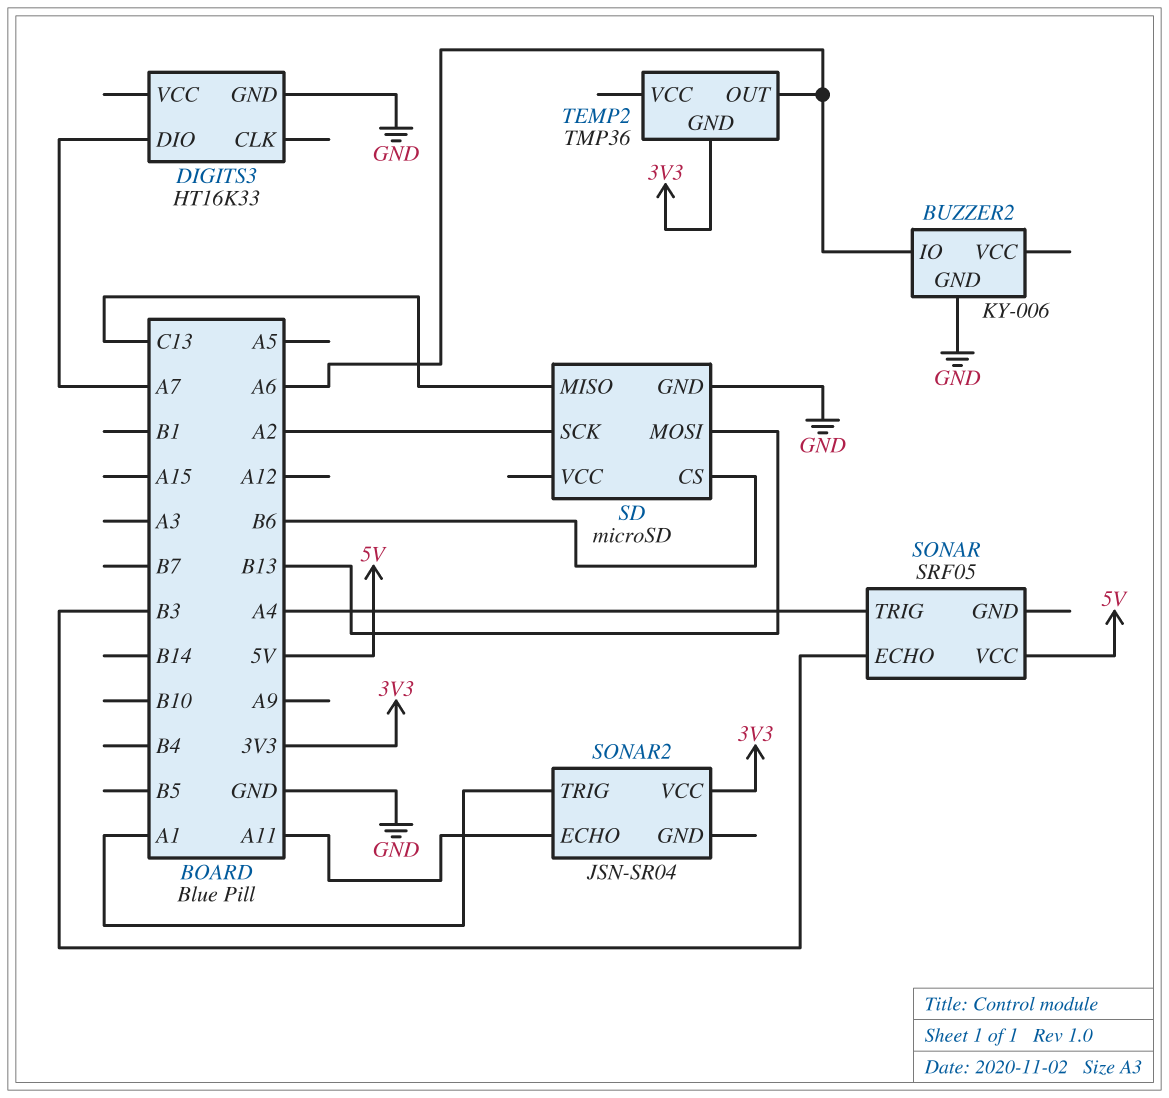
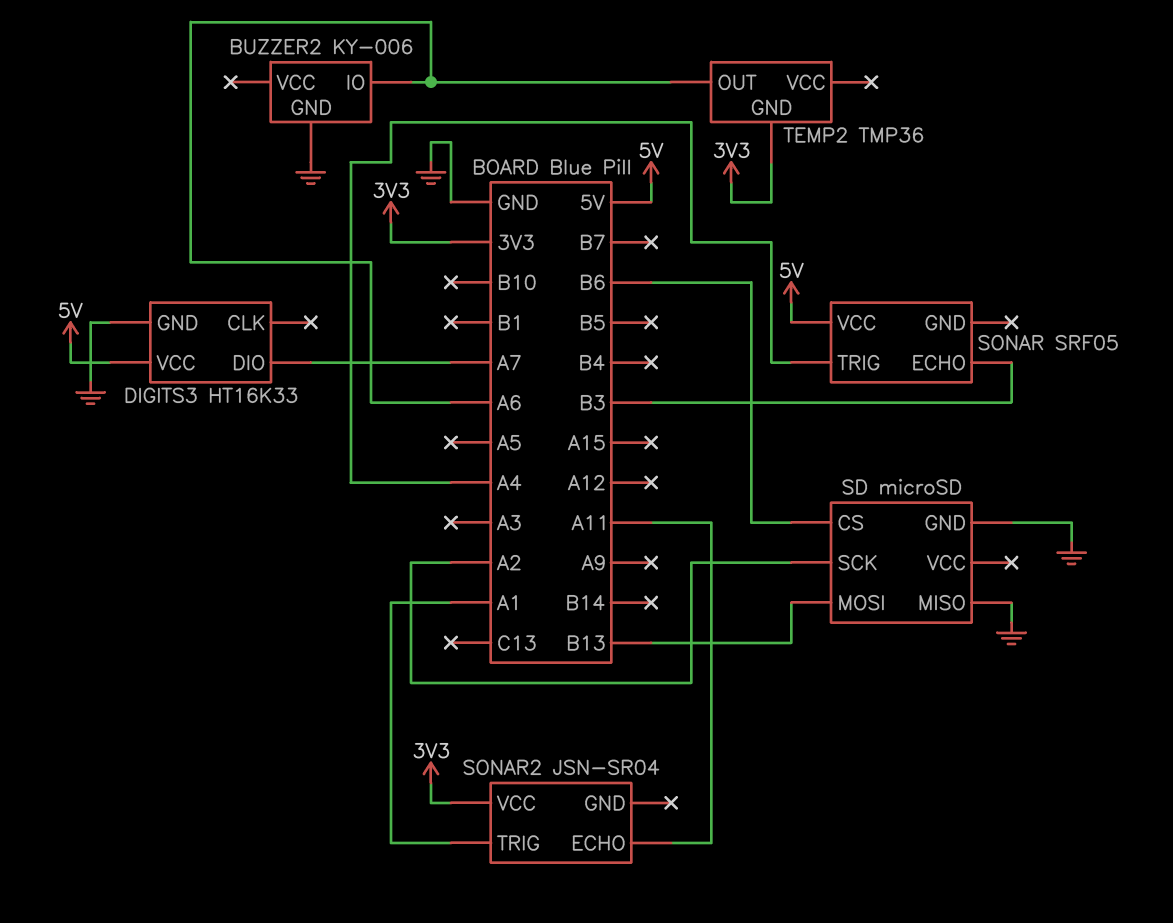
DIGITS3 pin VCC: none -> 5V
SD pin MISO: C13 -> GND

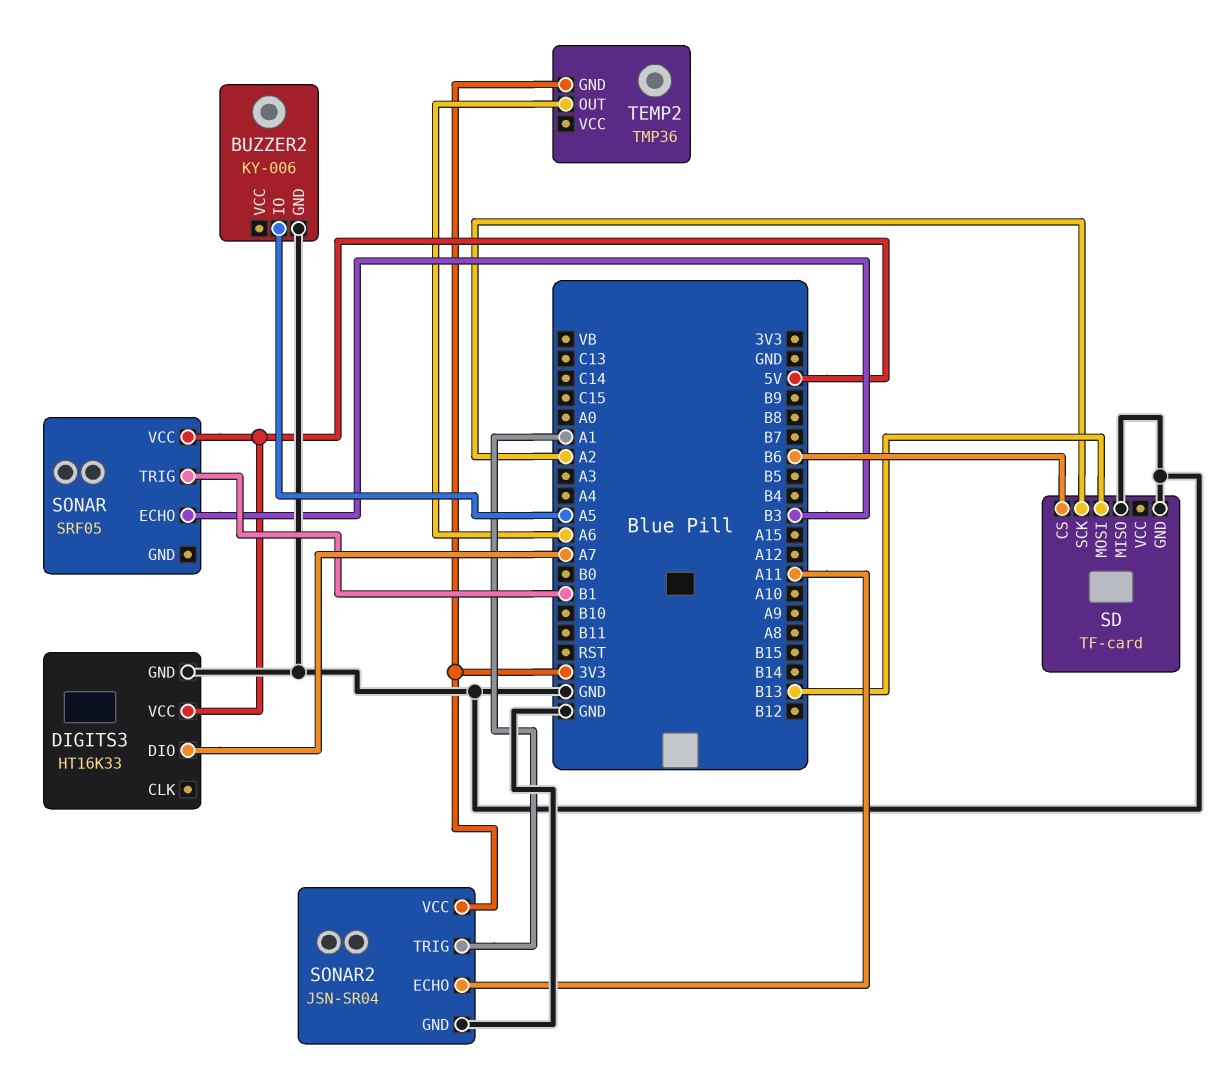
BUZZER2 pin IO: A6 -> A5
SD: microSD -> TF-card
SONAR pin TRIG: A4 -> B1
SONAR2 pin GND: none -> GND

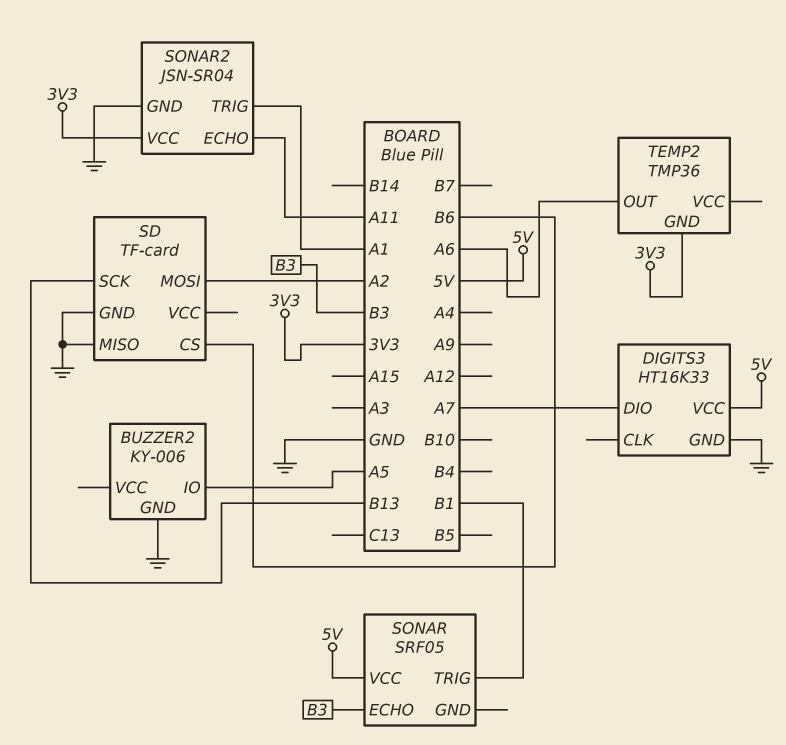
SD pin MOSI: B13 -> A2
SD pin SCK: A2 -> B13

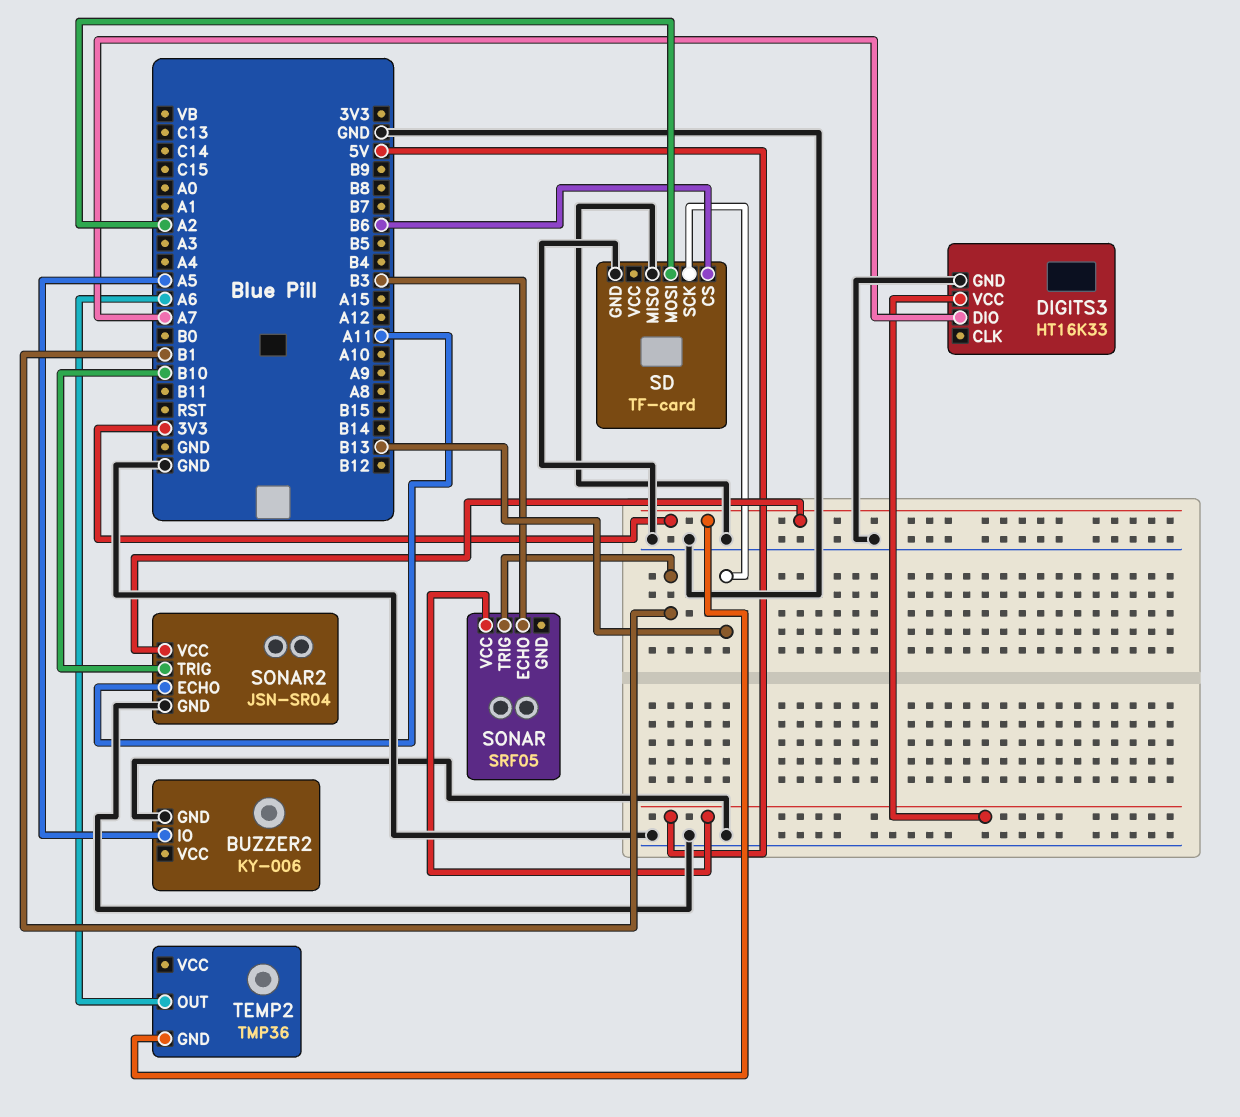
SONAR2 pin TRIG: A1 -> B10

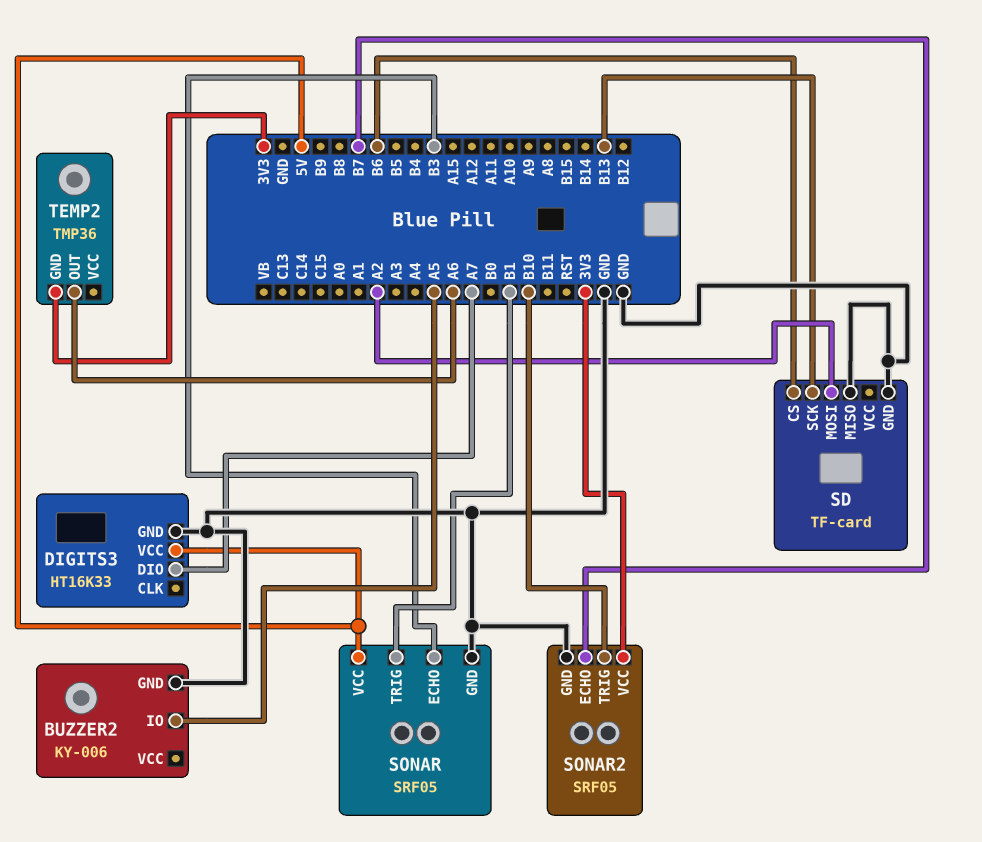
SONAR pin GND: none -> GND
SONAR2: JSN-SR04 -> SRF05
SONAR2 pin ECHO: A11 -> B7

